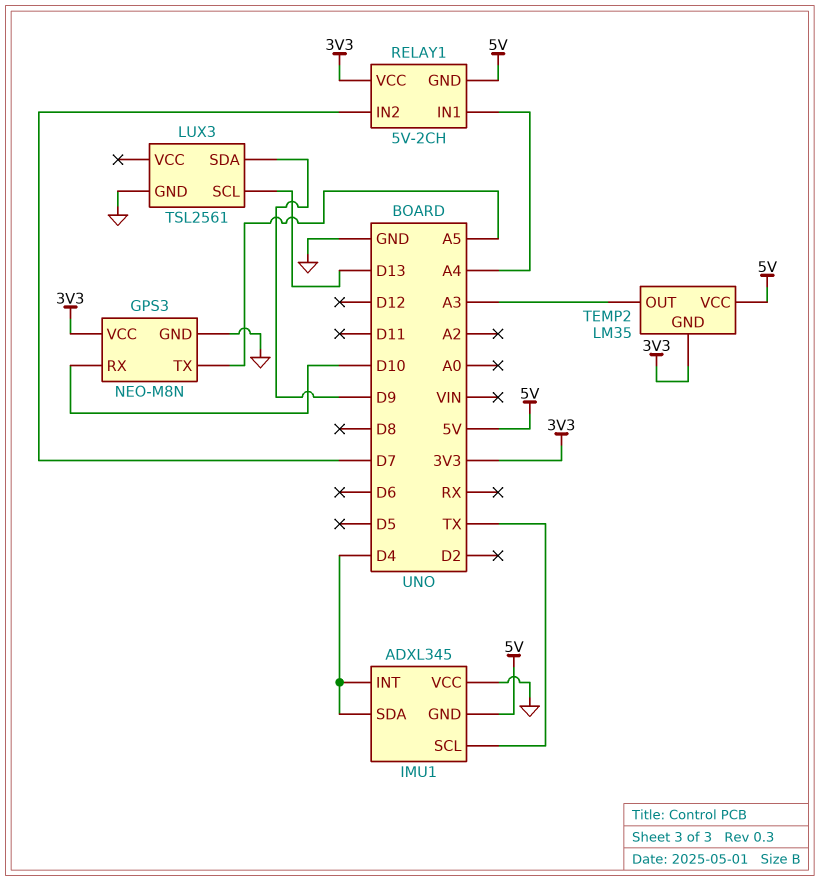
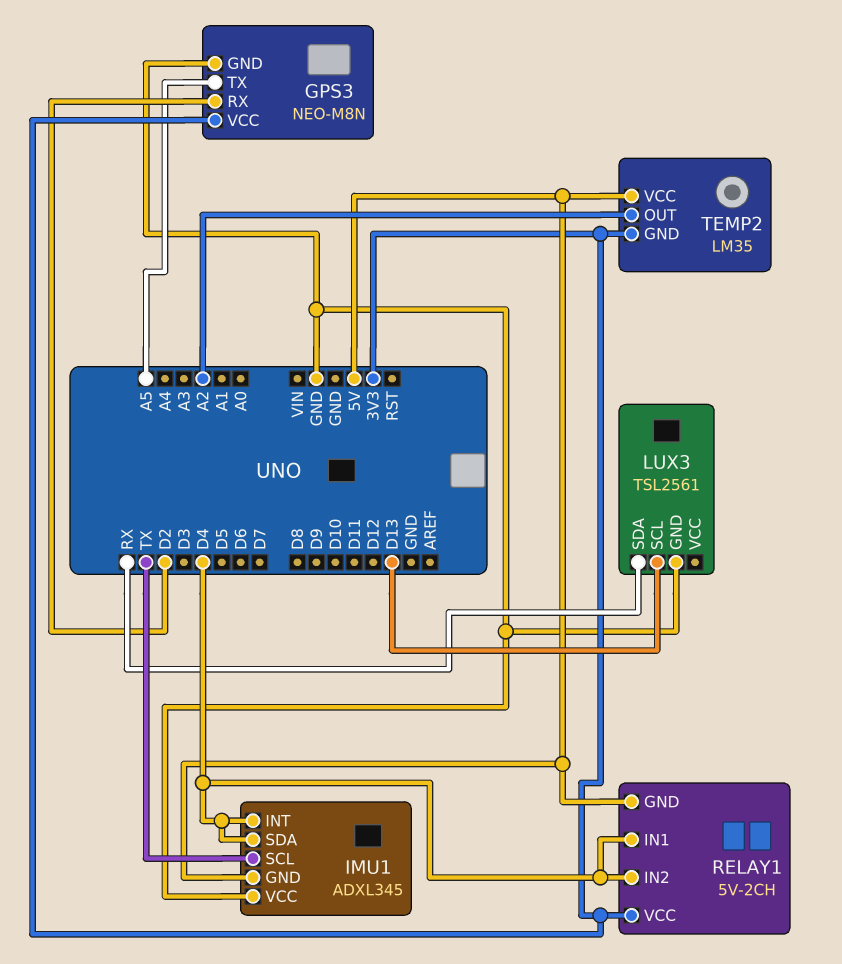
GPS3 pin RX: D10 -> D2
LUX3 pin SDA: D9 -> RX
RELAY1 pin IN1: A4 -> D4
RELAY1 pin IN2: D7 -> D4
TEMP2 pin OUT: A3 -> A2

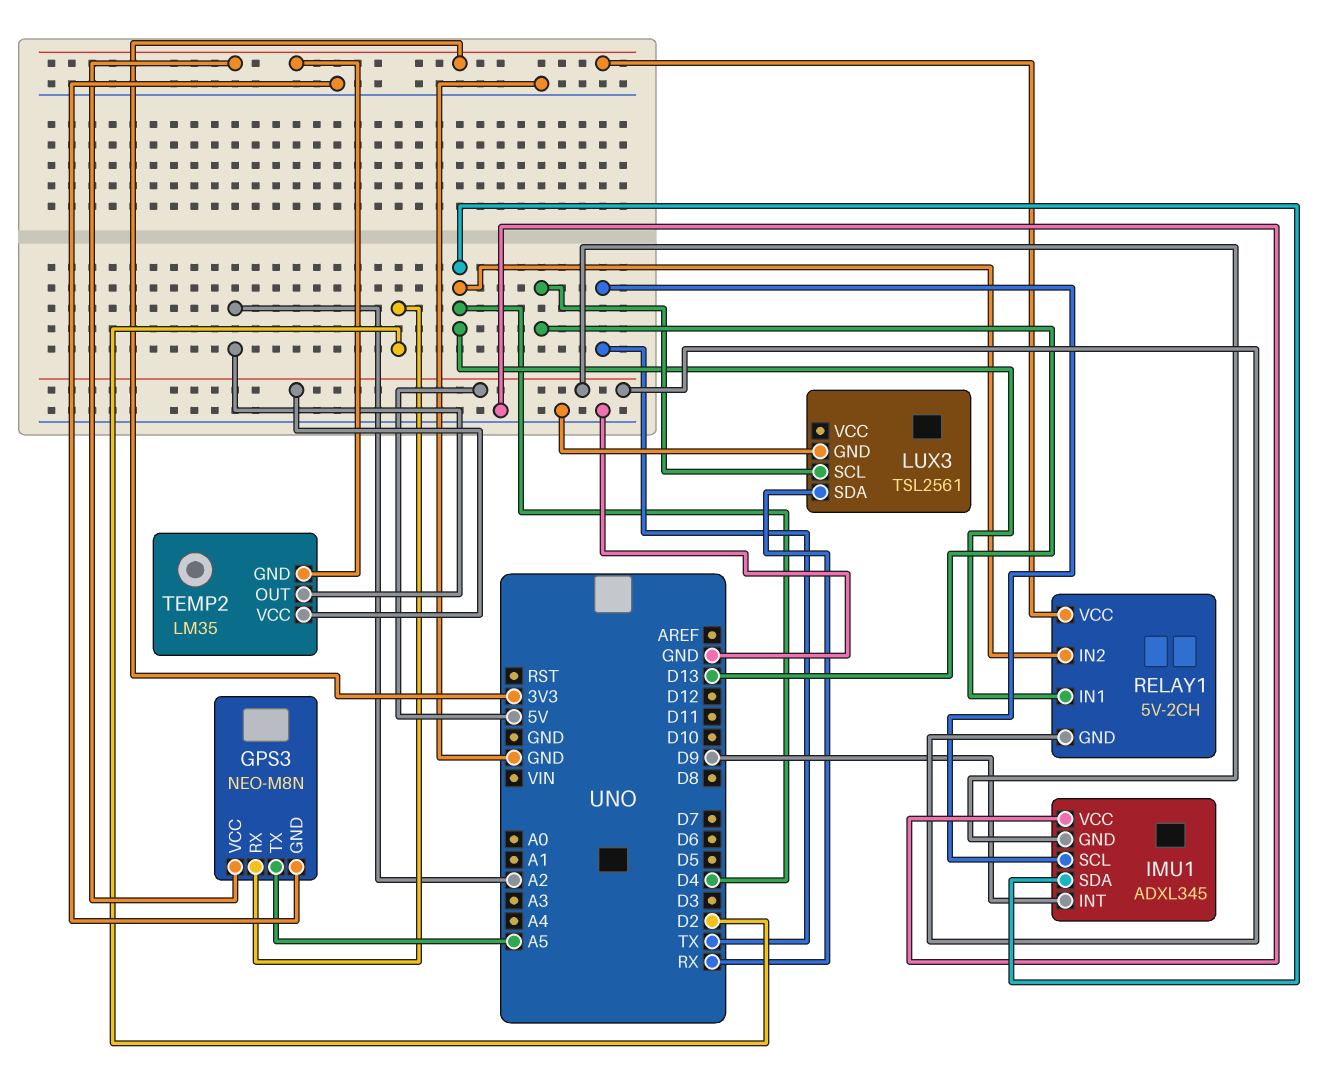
IMU1 pin INT: D4 -> D9

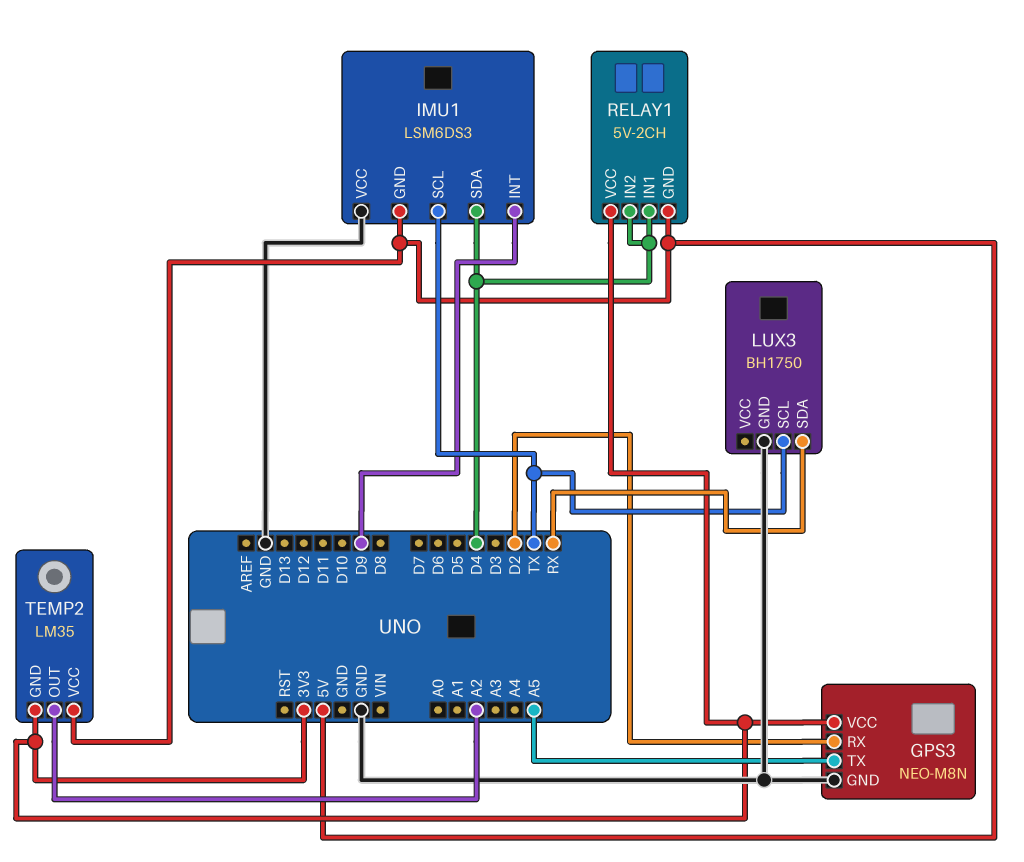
IMU1: ADXL345 -> LSM6DS3
LUX3: TSL2561 -> BH1750
LUX3 pin SCL: D13 -> TX

